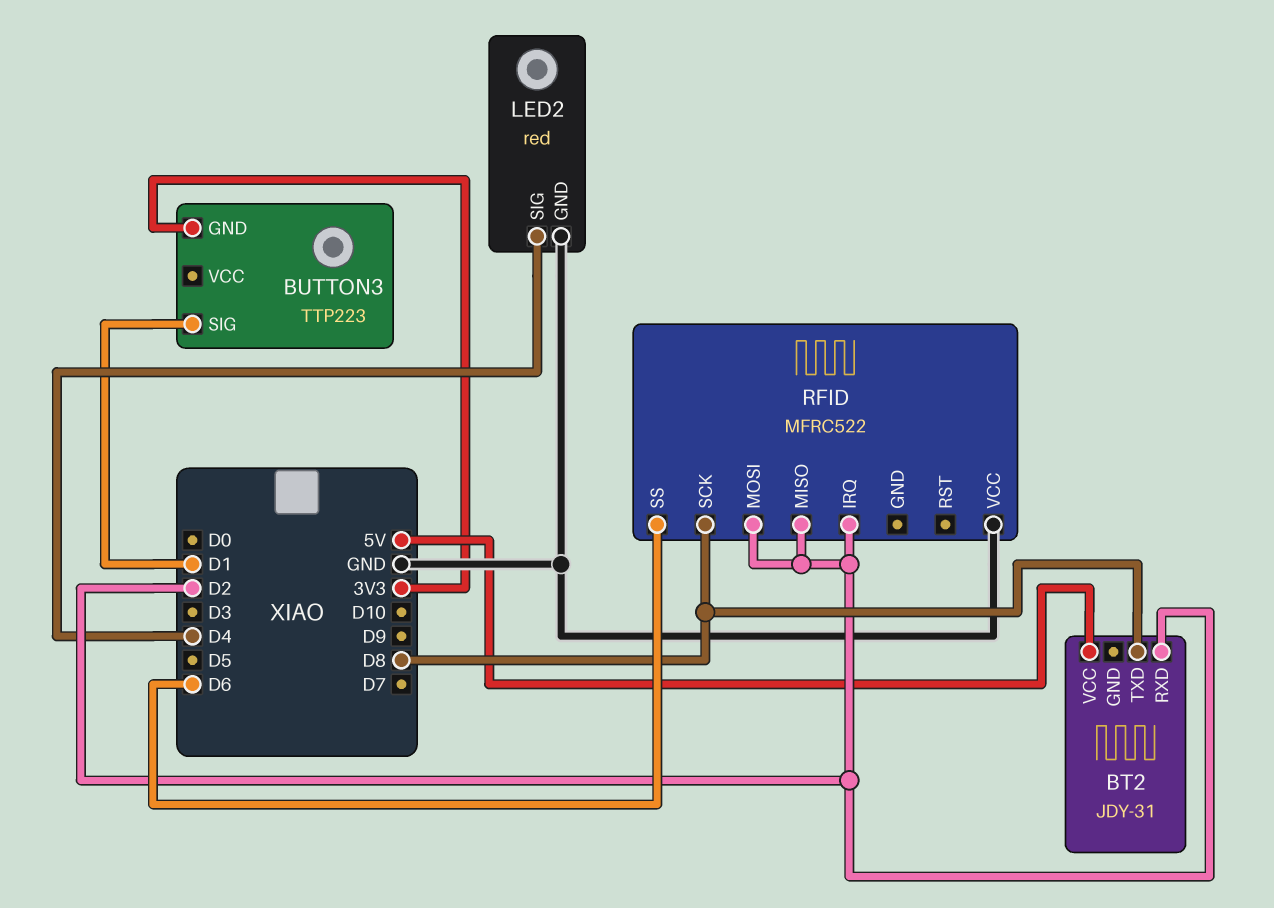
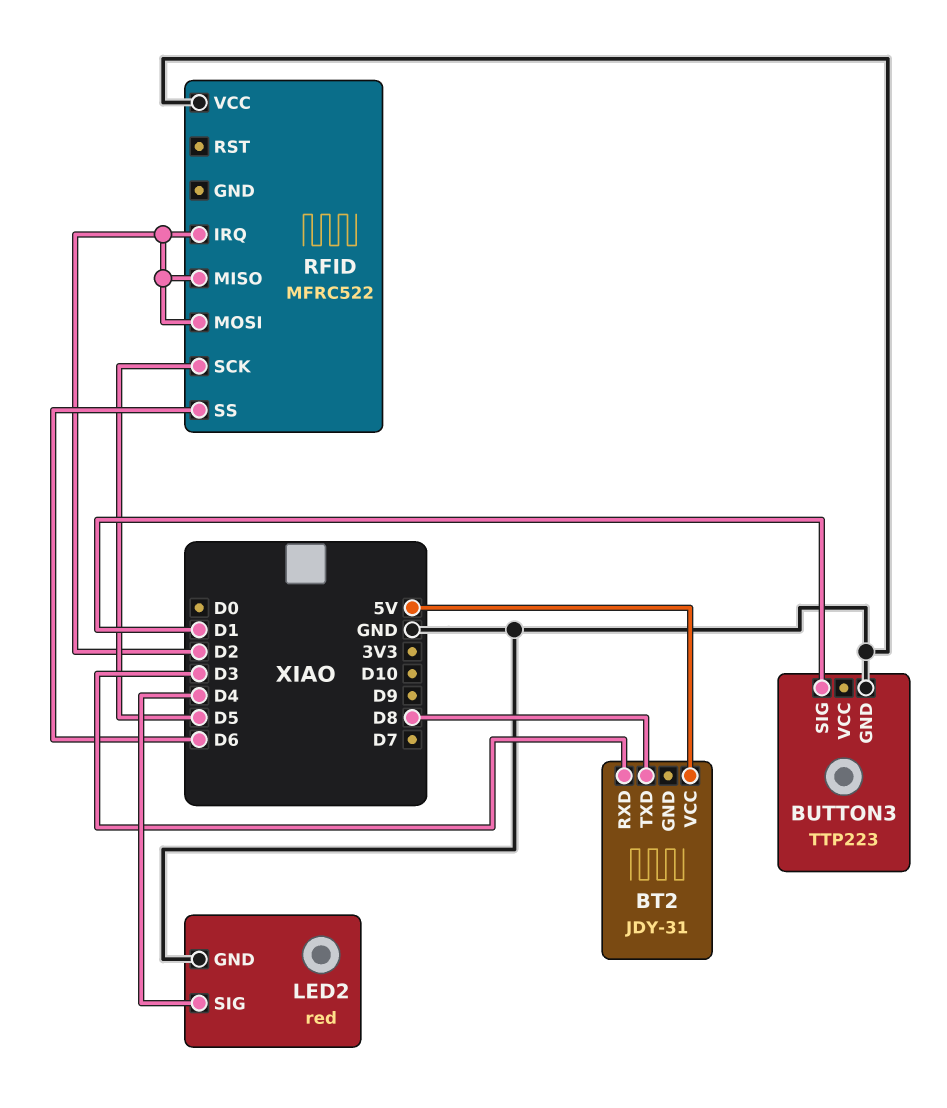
BT2 pin RXD: D2 -> D3
BUTTON3 pin GND: 3V3 -> GND
RFID pin SCK: D8 -> D5

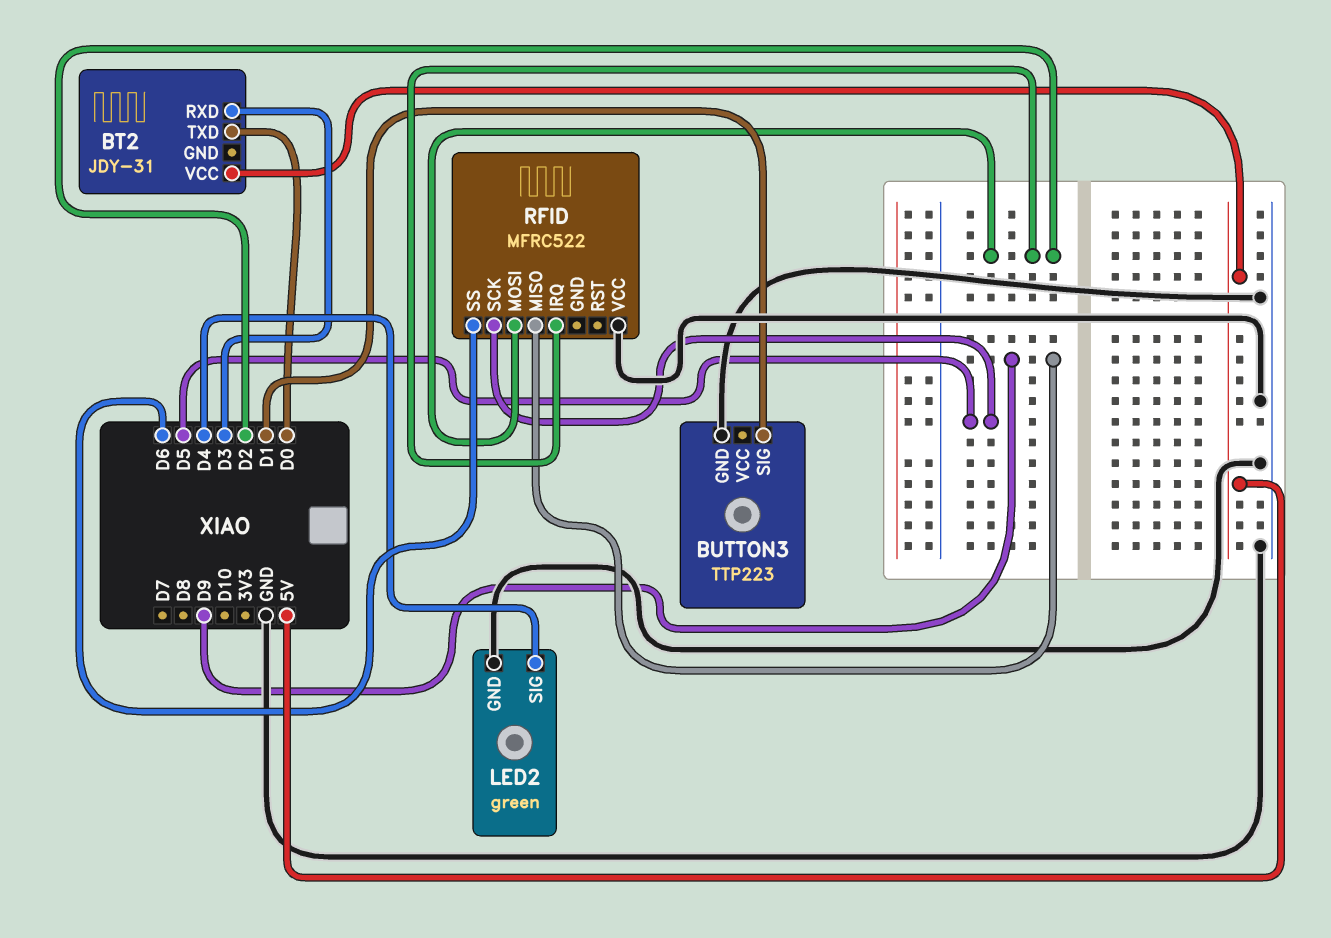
BT2 pin TXD: D8 -> D0
LED2: red -> green
RFID pin MISO: D2 -> D9

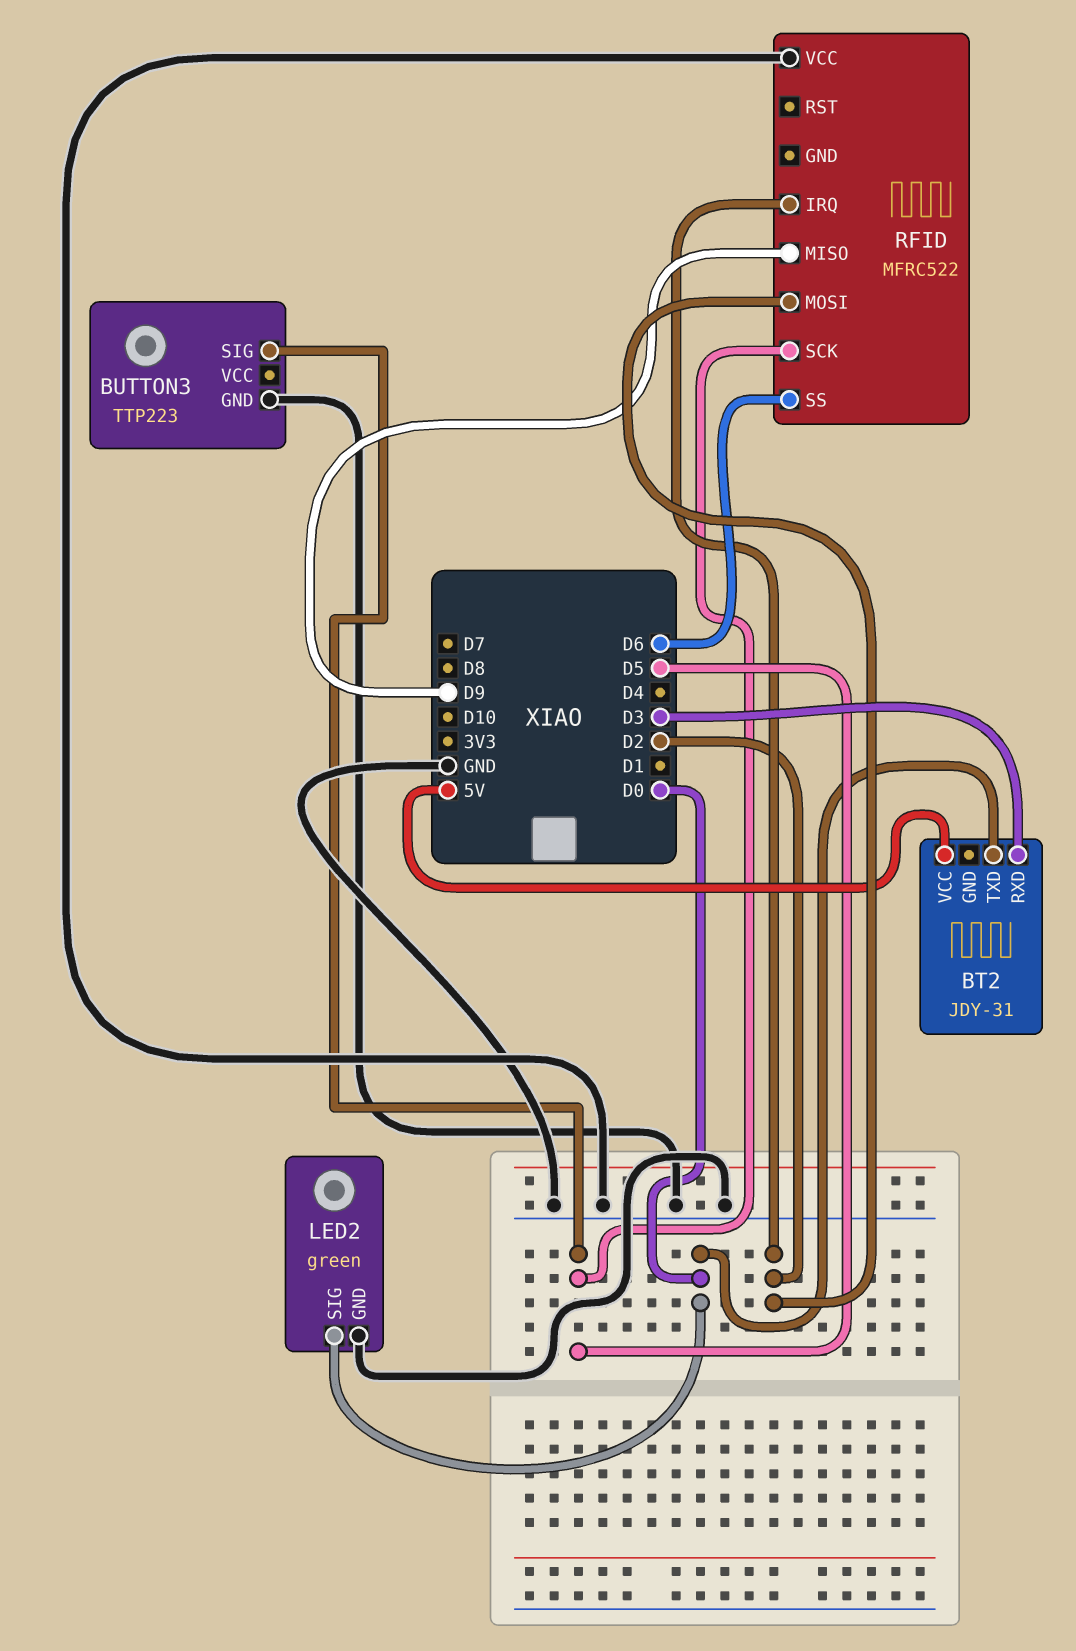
BUTTON3 pin SIG: D1 -> D5
LED2 pin SIG: D4 -> D0

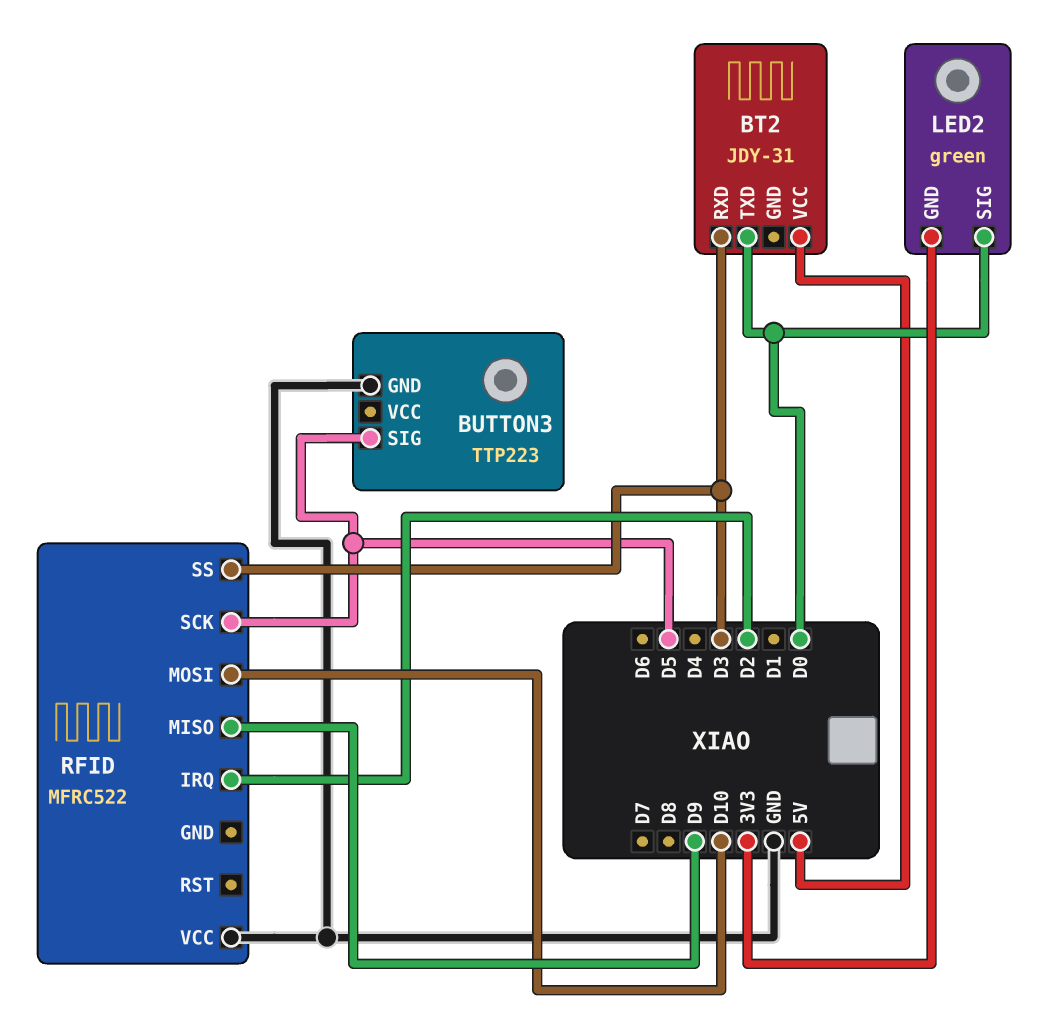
LED2 pin GND: GND -> 3V3
RFID pin MOSI: D2 -> D10
RFID pin SS: D6 -> D3

